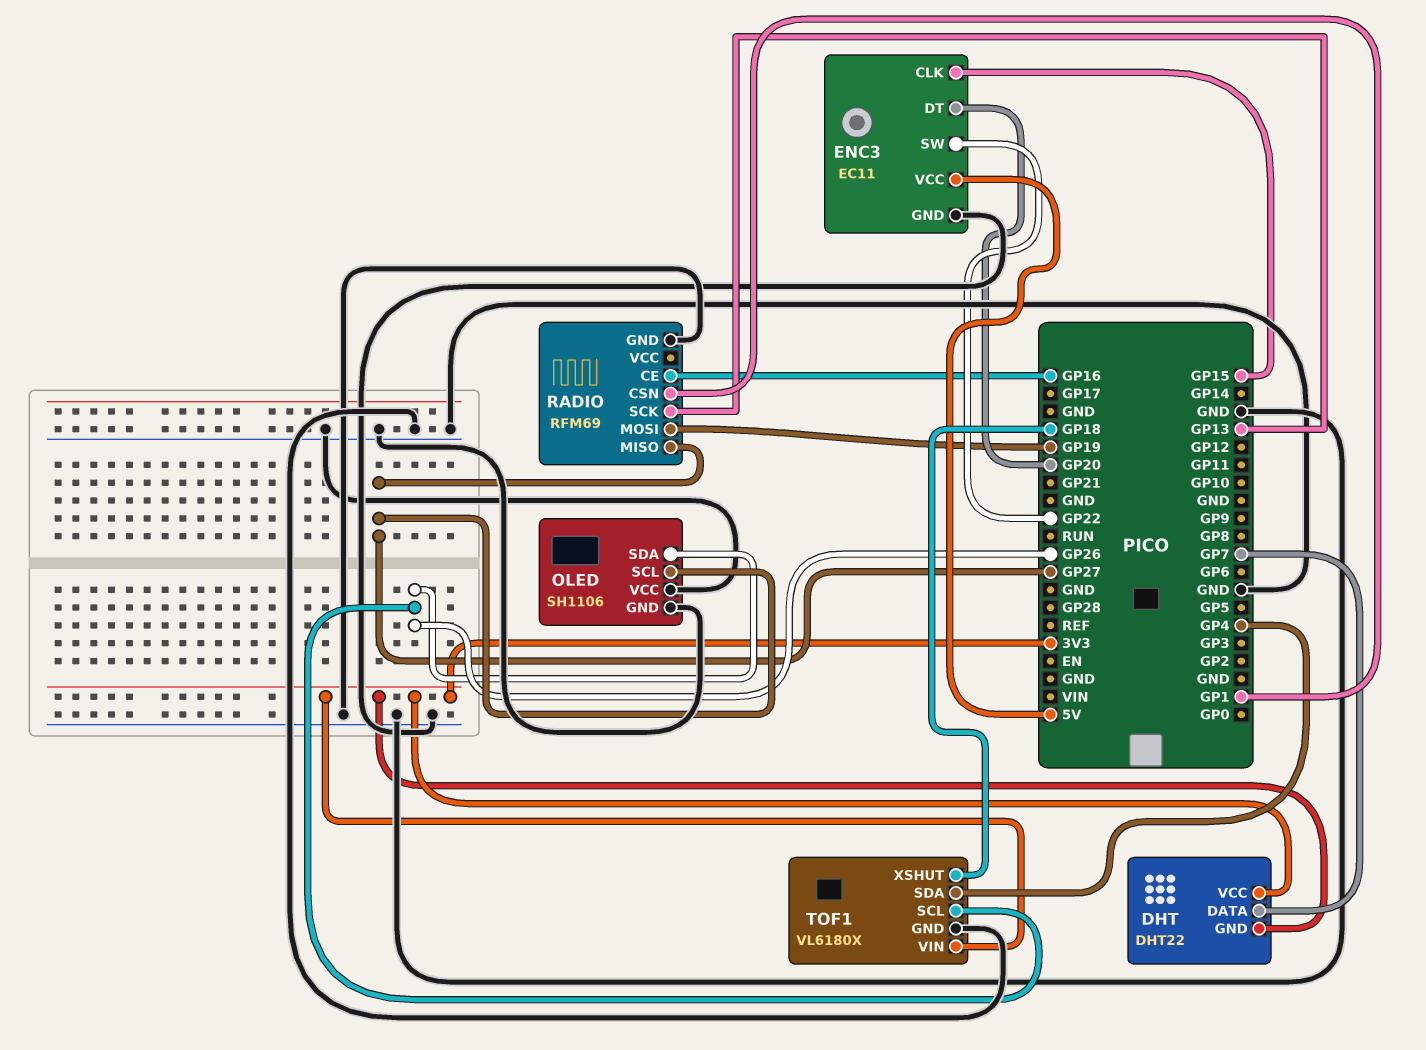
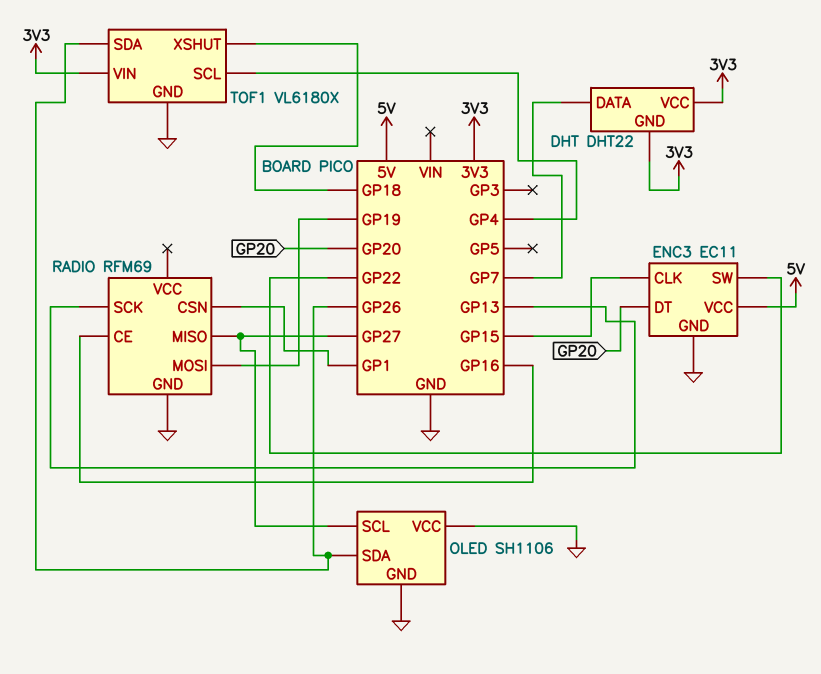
TOF1 pin SCL: GP26 -> GP4
TOF1 pin SDA: GP4 -> GP26

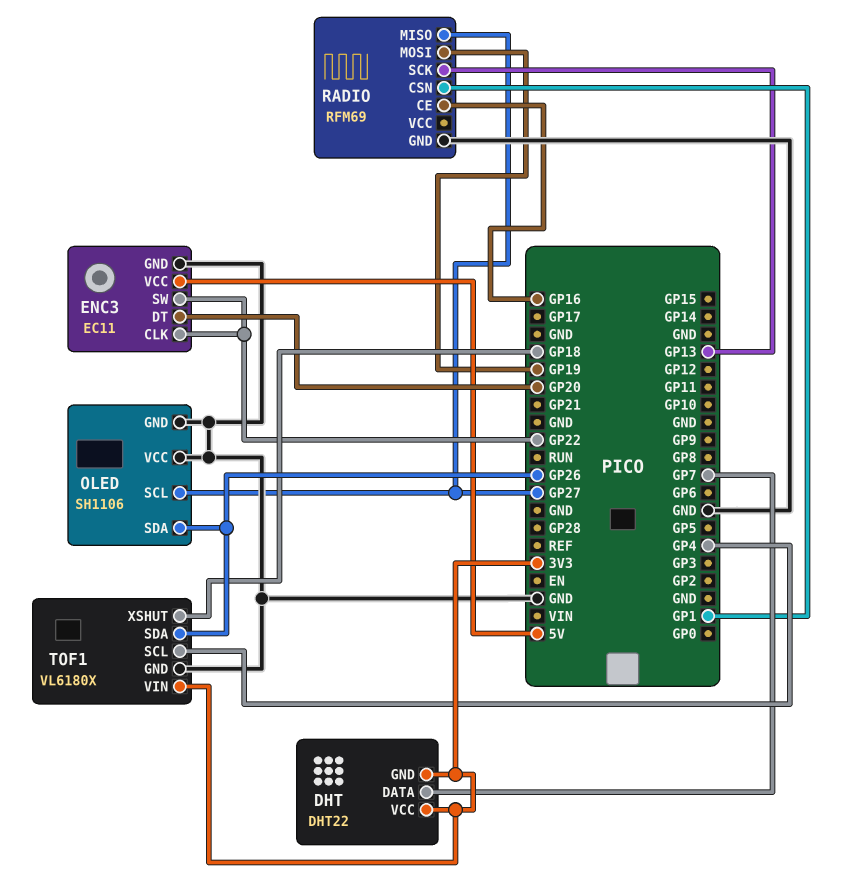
ENC3 pin CLK: GP15 -> GP22

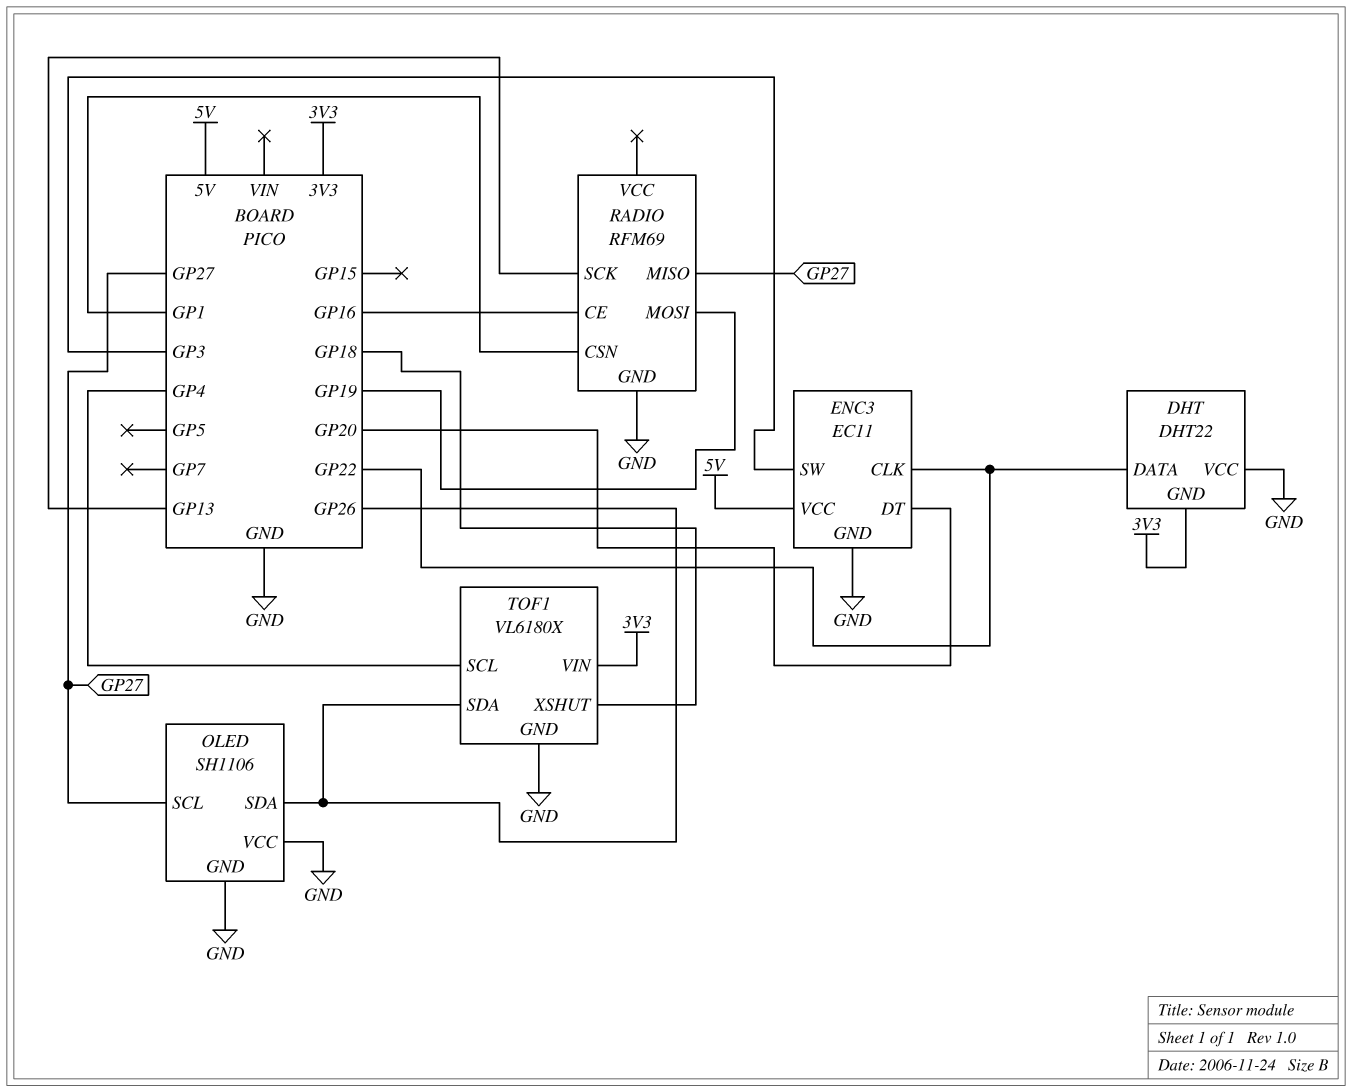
DHT pin DATA: GP7 -> GP22
DHT pin VCC: 3V3 -> GND
ENC3 pin SW: GP22 -> GP3

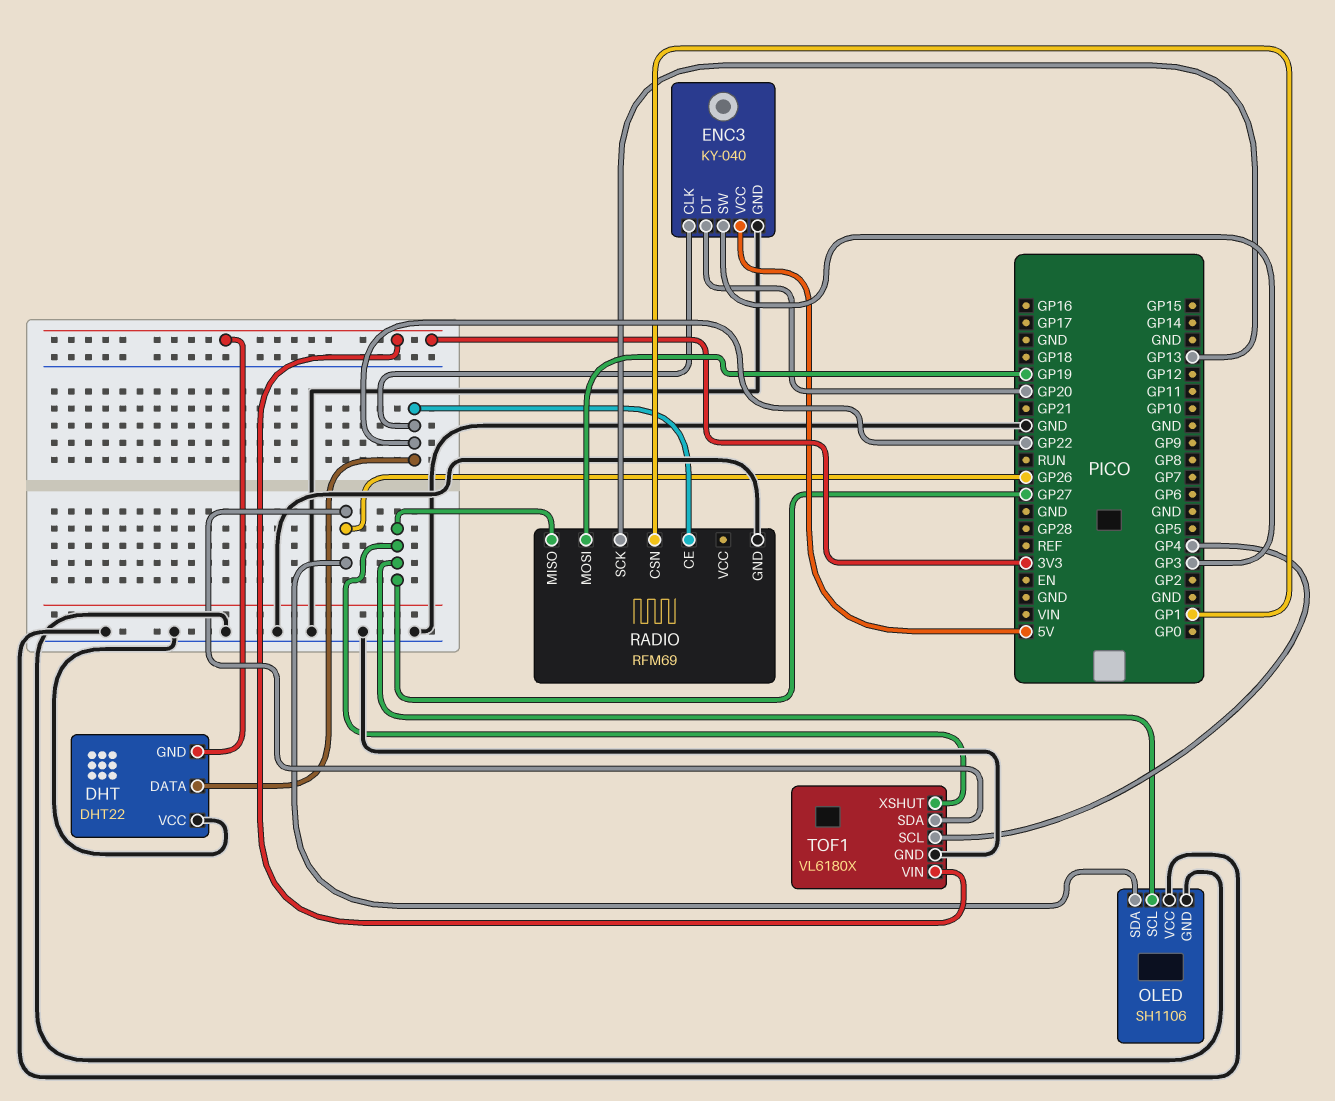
ENC3: EC11 -> KY-040
RADIO pin CE: GP16 -> GP22
TOF1 pin XSHUT: GP18 -> GP27

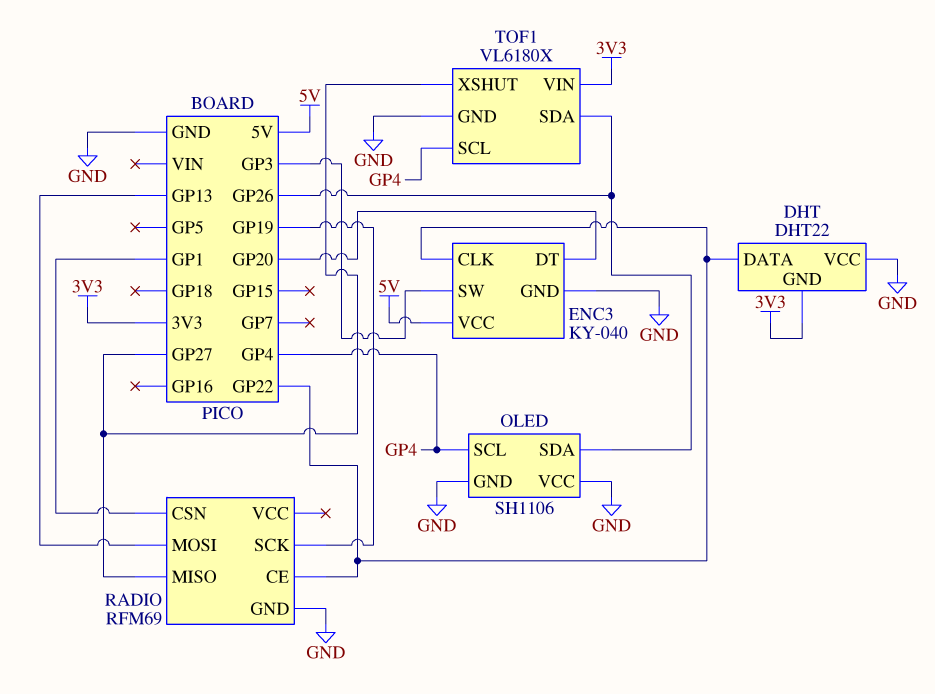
OLED pin SCL: GP27 -> GP4
RADIO pin MOSI: GP19 -> GP13
RADIO pin SCK: GP13 -> GP19

